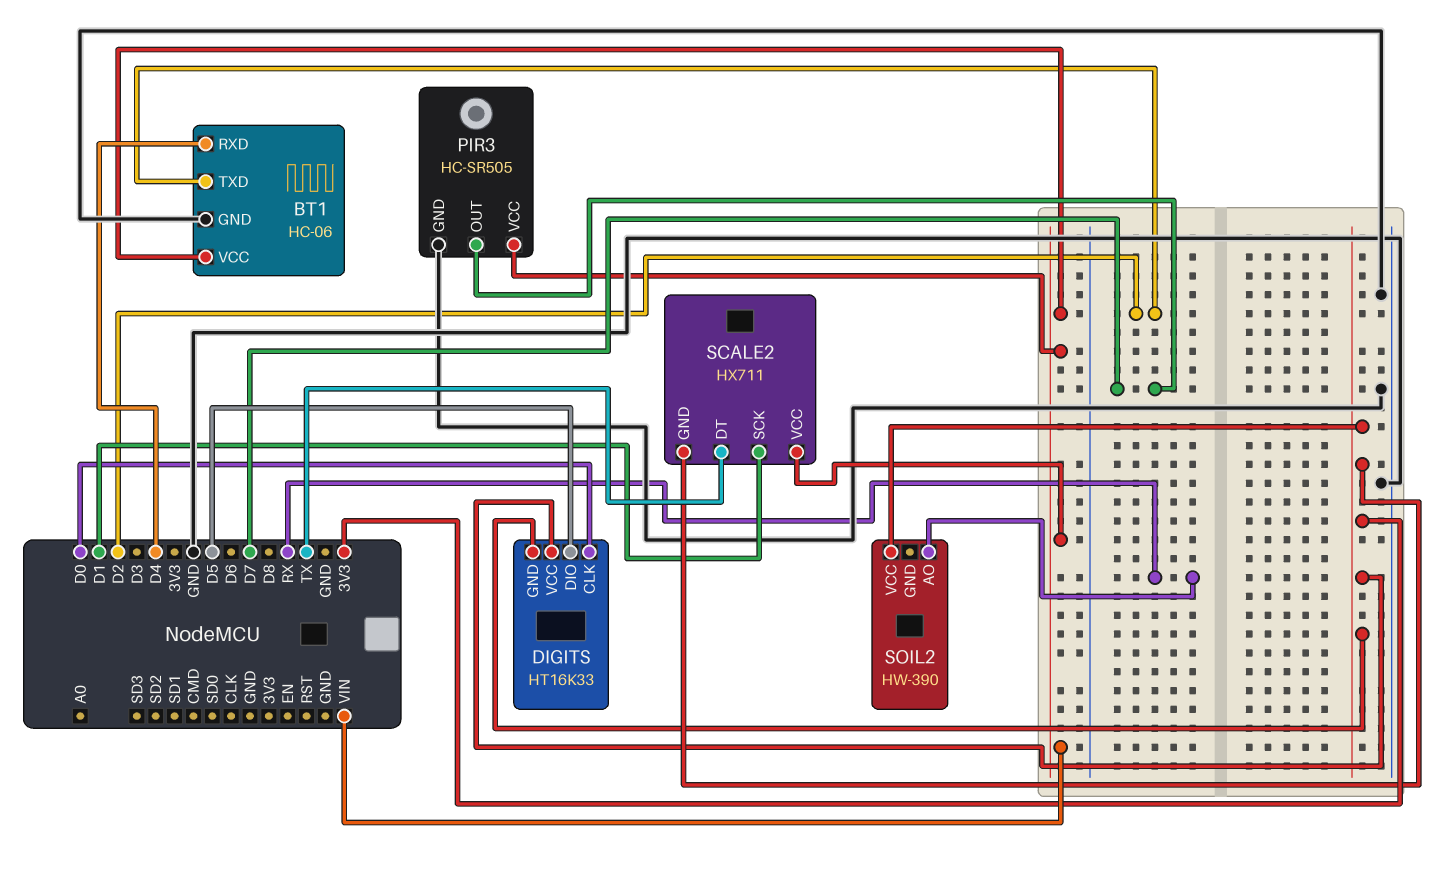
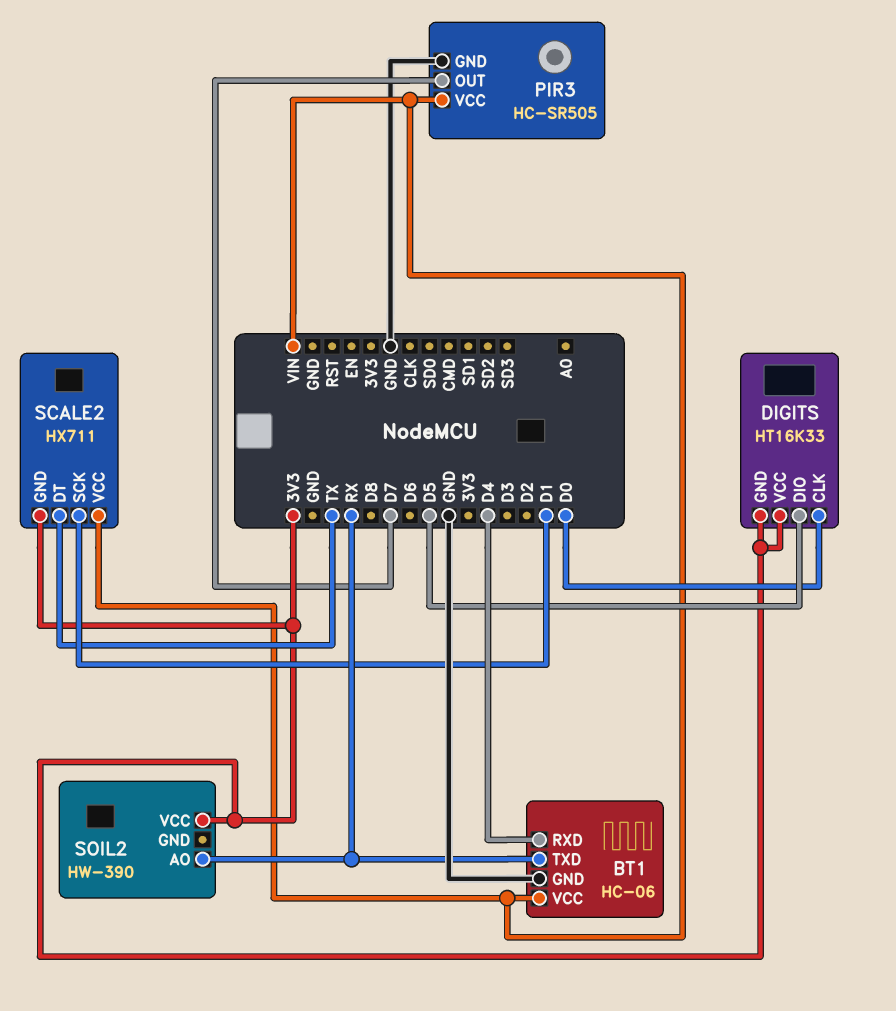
BT1 pin TXD: D2 -> RX

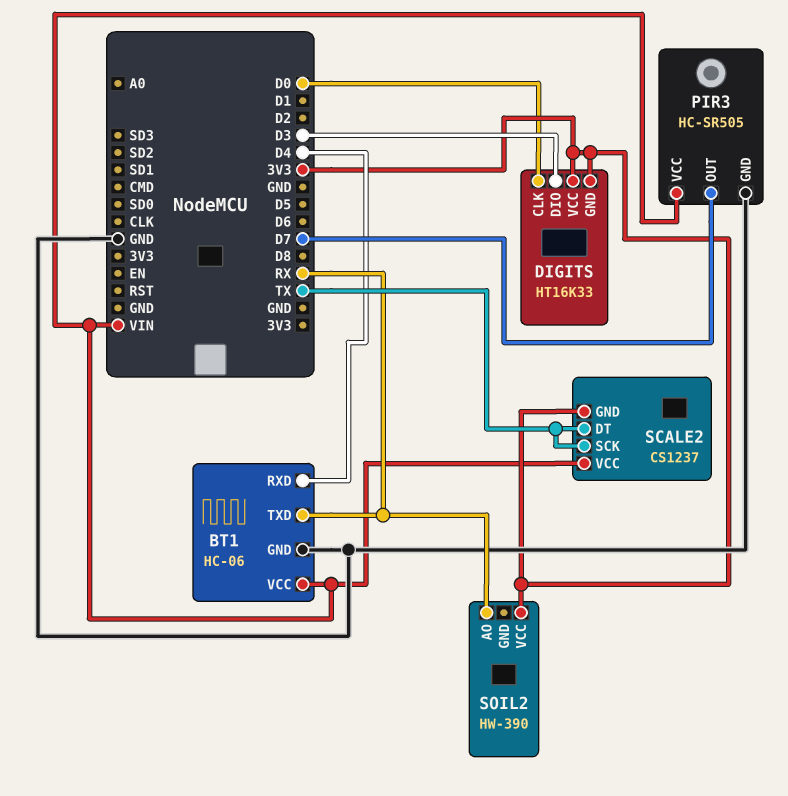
DIGITS pin DIO: D5 -> D3
SCALE2: HX711 -> CS1237
SCALE2 pin SCK: D1 -> TX

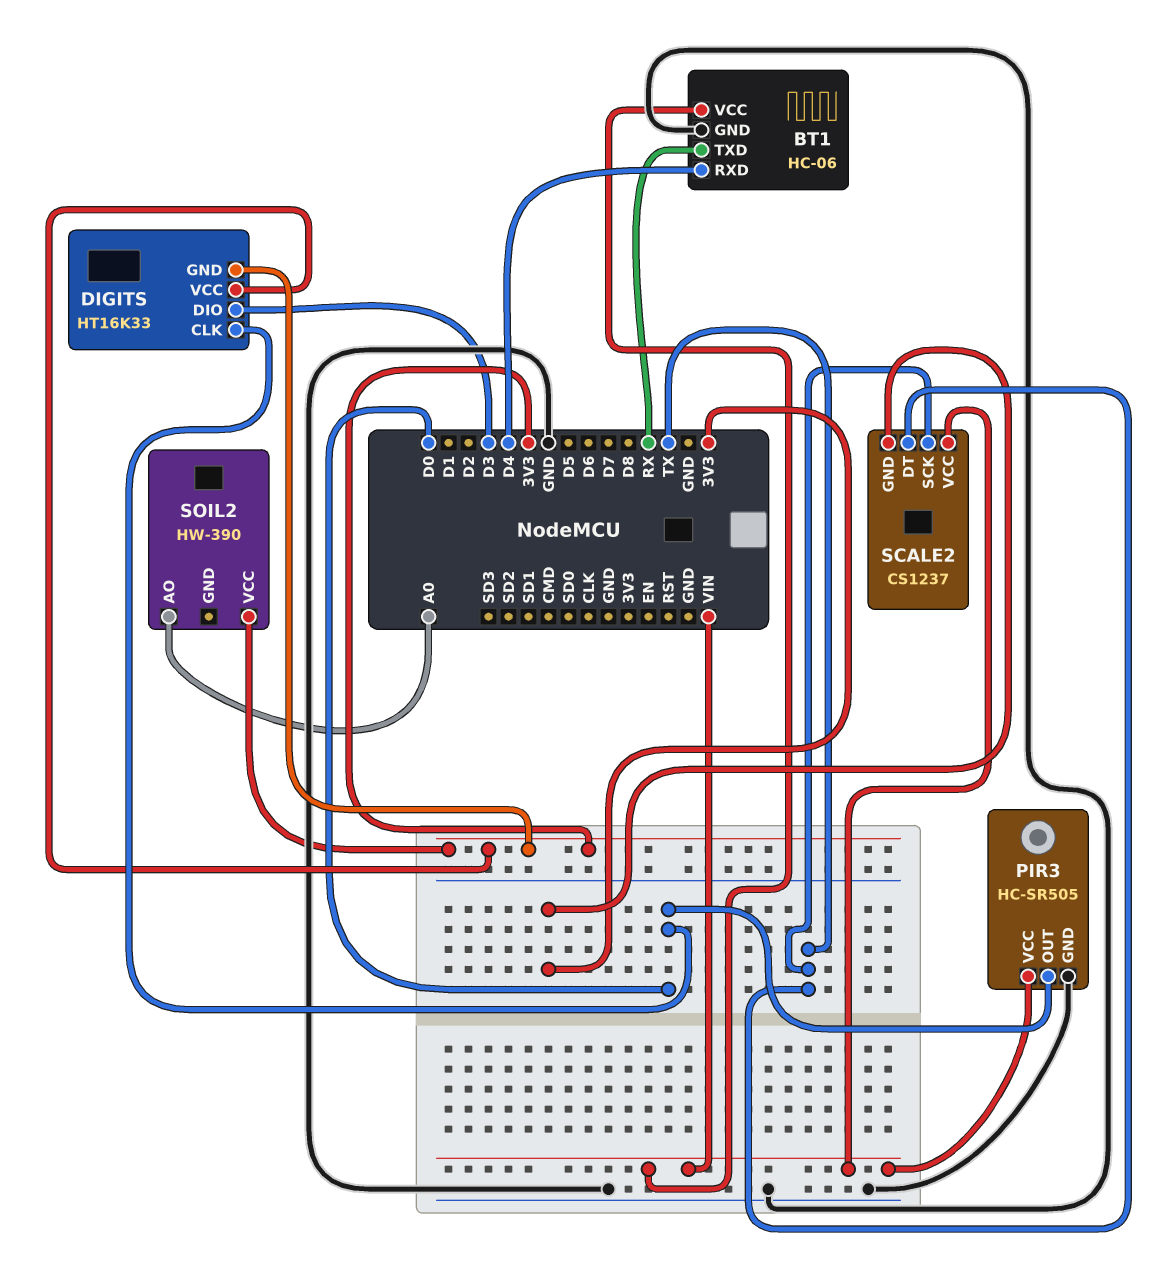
PIR3 pin OUT: D7 -> D0
SOIL2 pin AO: RX -> A0

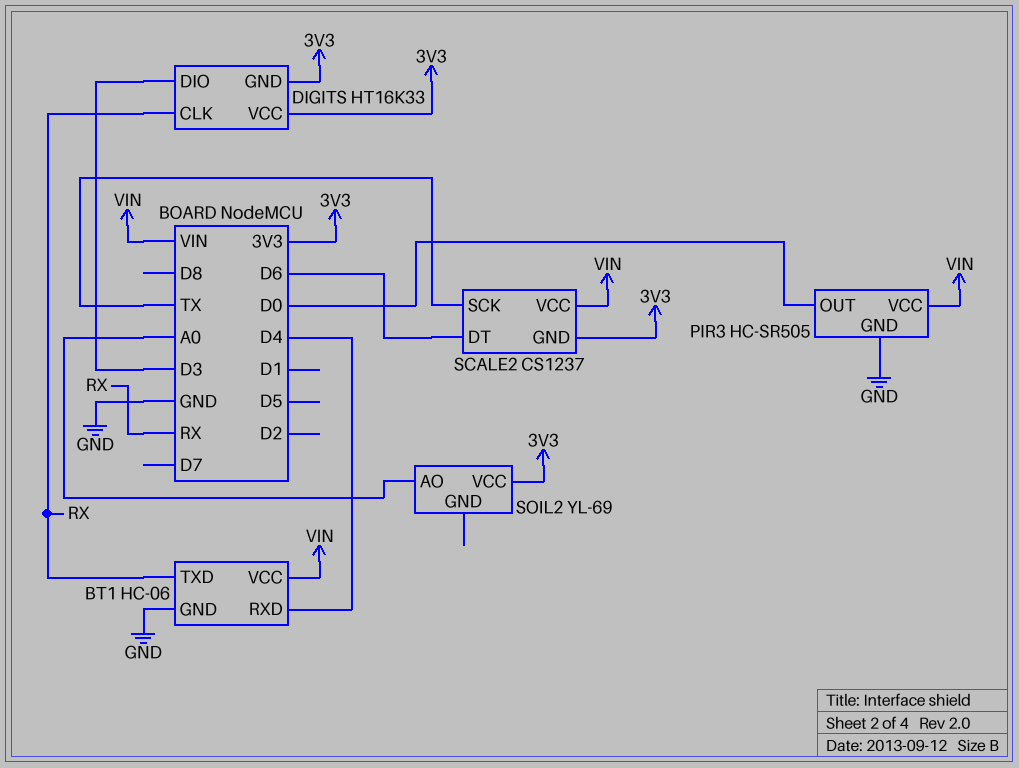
DIGITS pin CLK: D0 -> RX
SCALE2 pin DT: TX -> D6
SOIL2: HW-390 -> YL-69

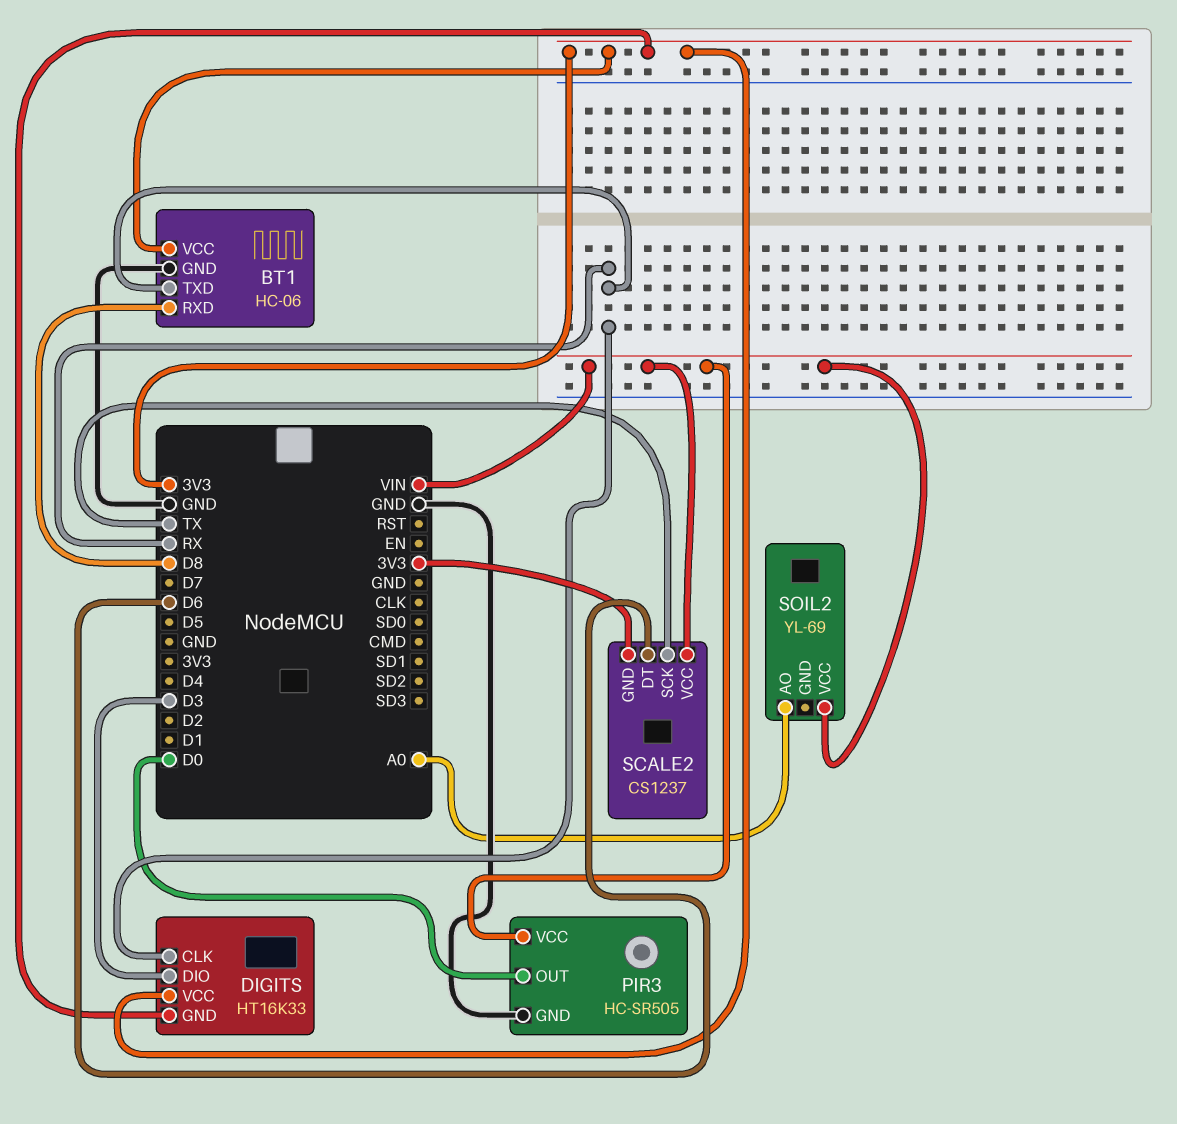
BT1 pin RXD: D4 -> D8
BT1 pin VCC: VIN -> 3V3
SOIL2 pin VCC: 3V3 -> VIN

